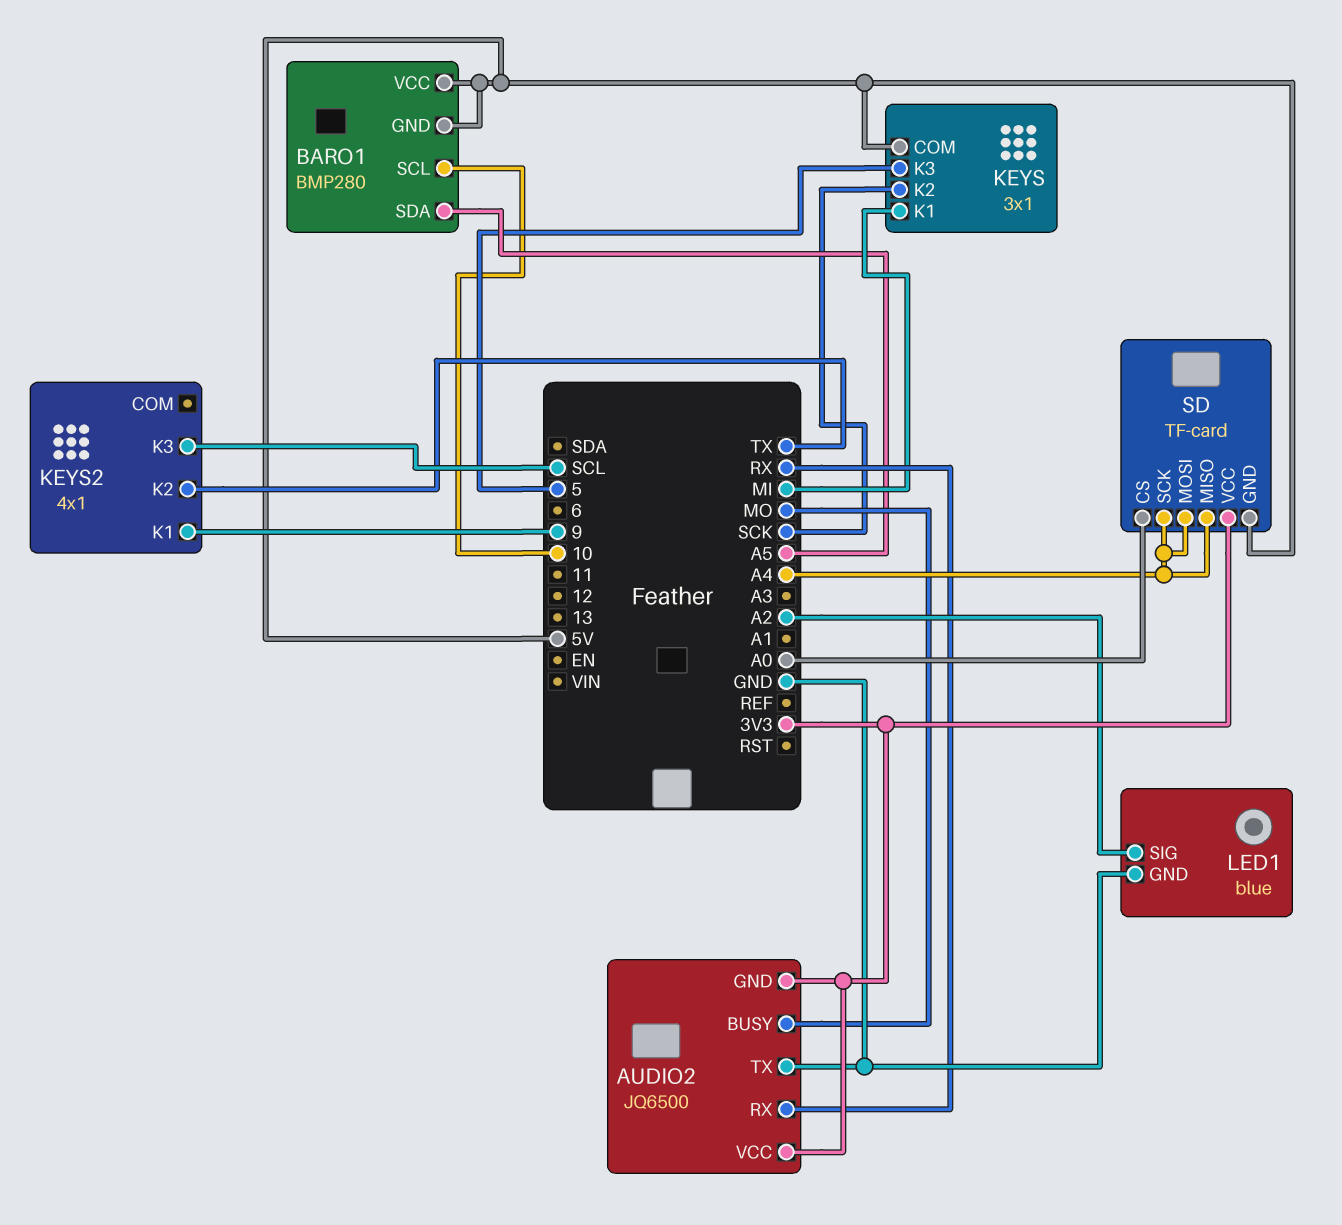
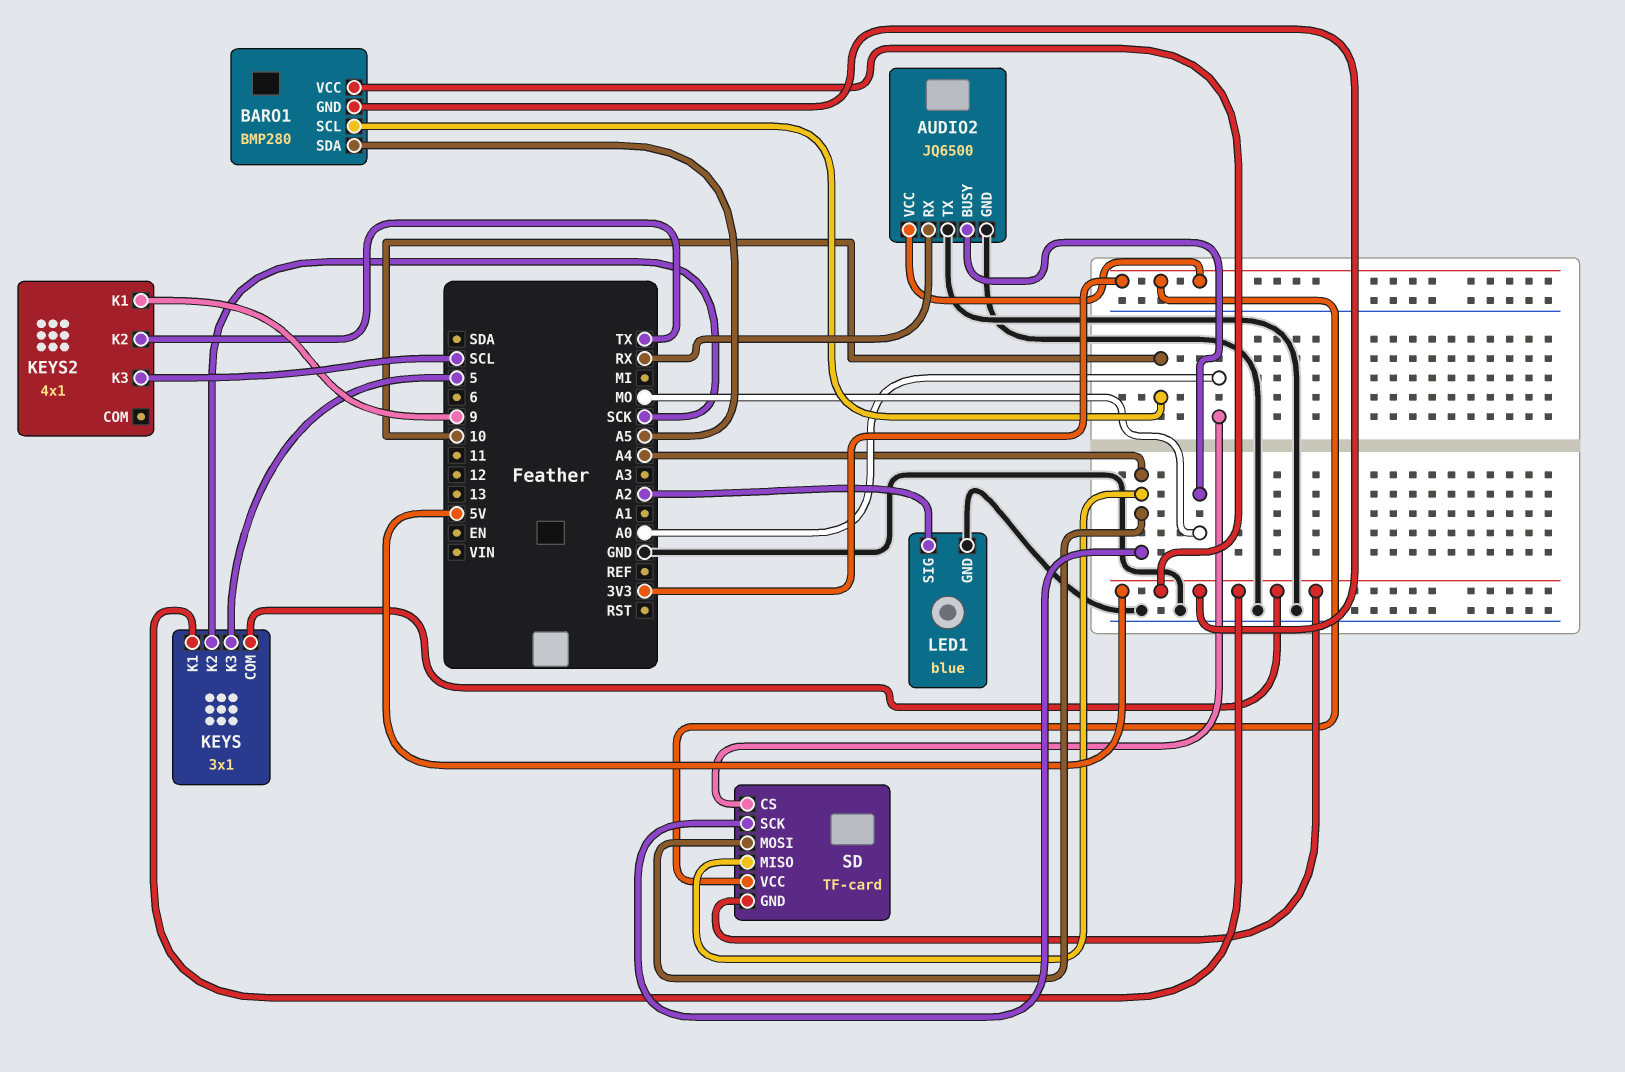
AUDIO2 pin GND: 3V3 -> GND
KEYS pin K1: MI -> 5V

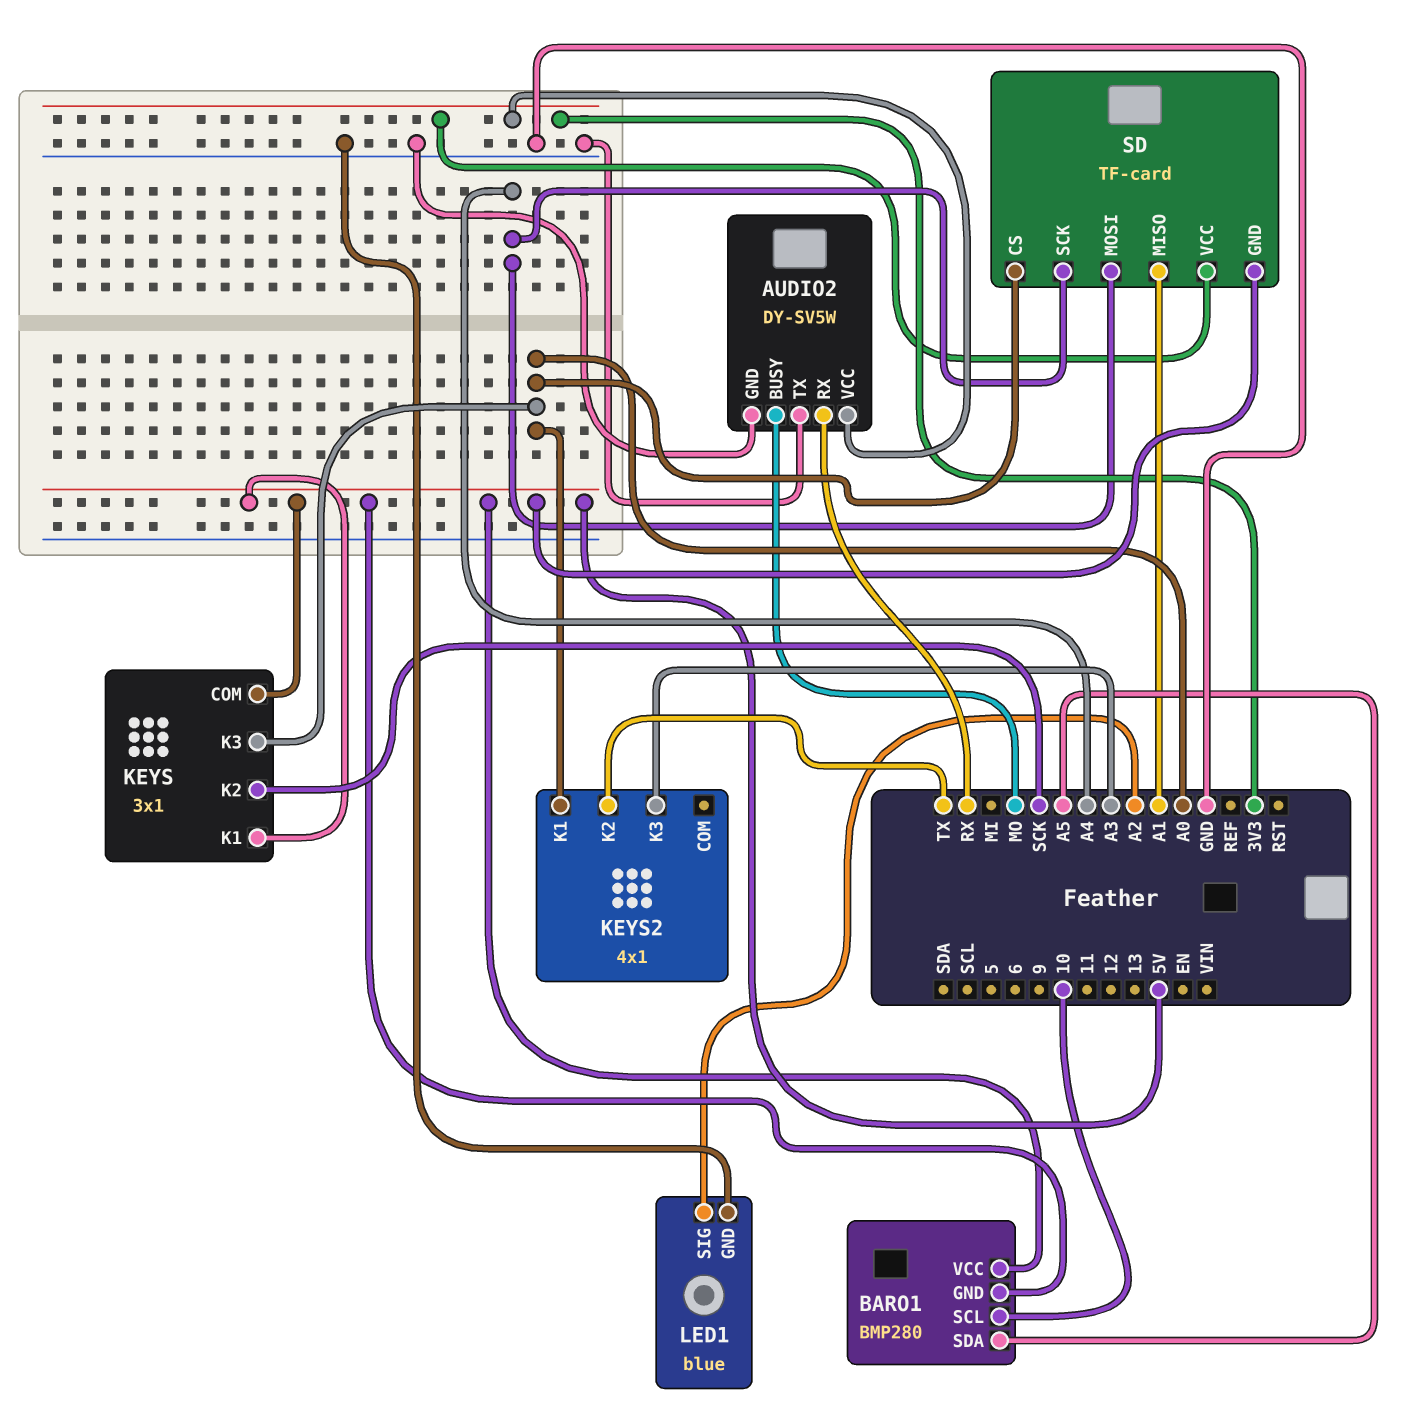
AUDIO2: JQ6500 -> DY-SV5W
KEYS pin K3: 5 -> A0
KEYS2 pin K1: 9 -> A0
KEYS2 pin K3: SCL -> A3
SD pin MISO: A4 -> A1

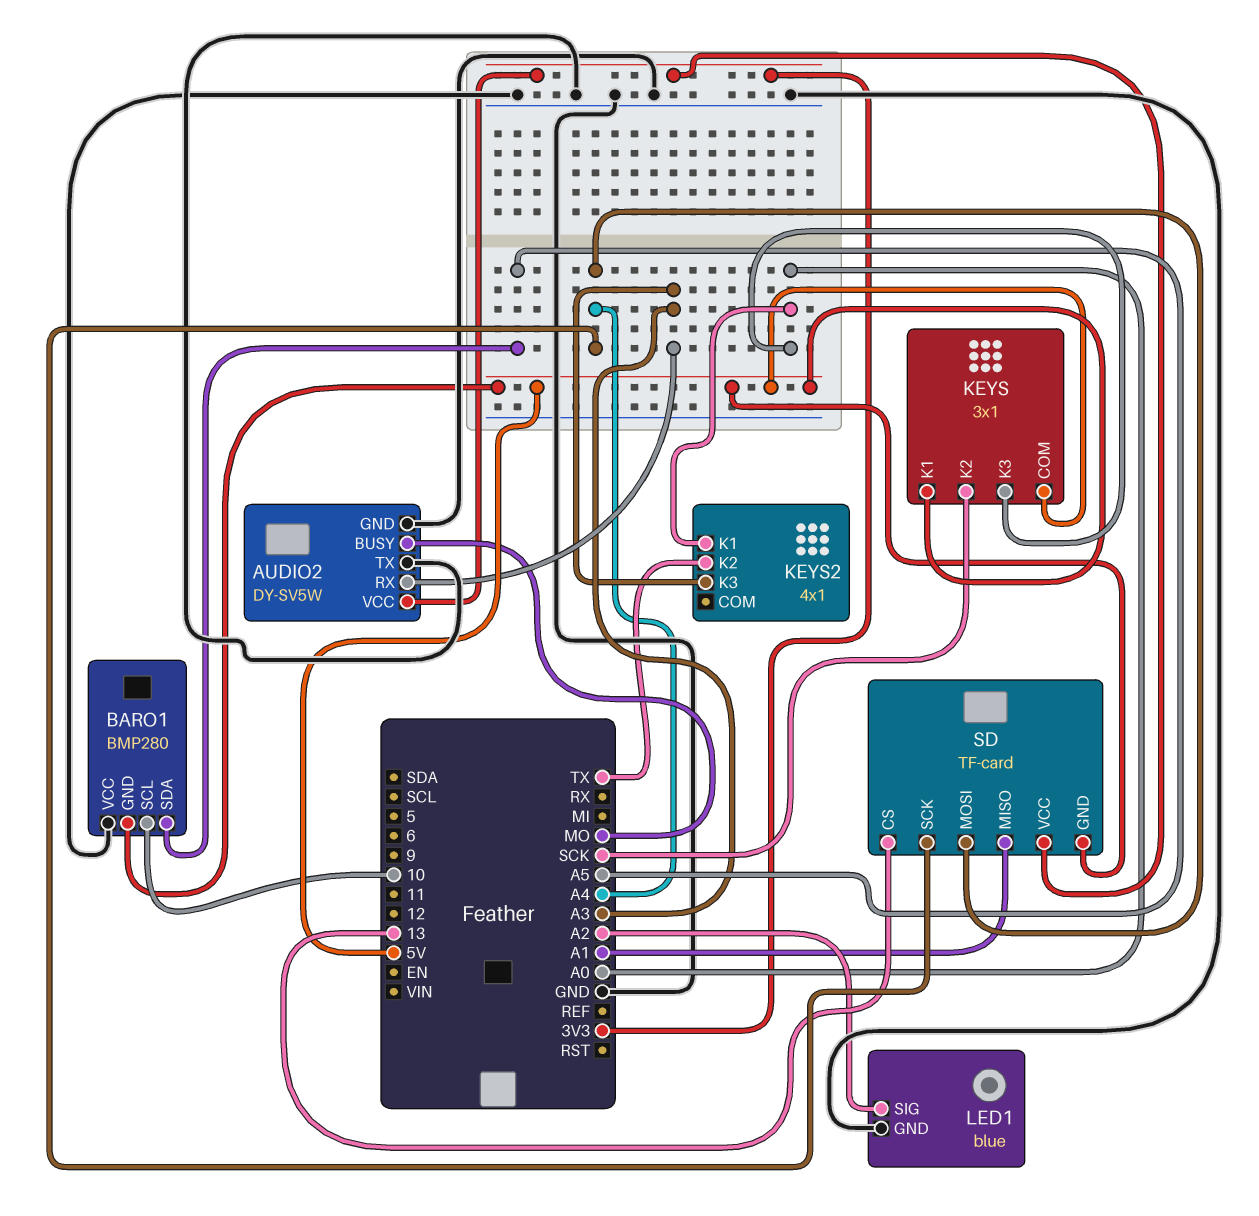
AUDIO2 pin RX: RX -> A3
BARO1 pin VCC: 5V -> GND
SD pin CS: A0 -> 13

